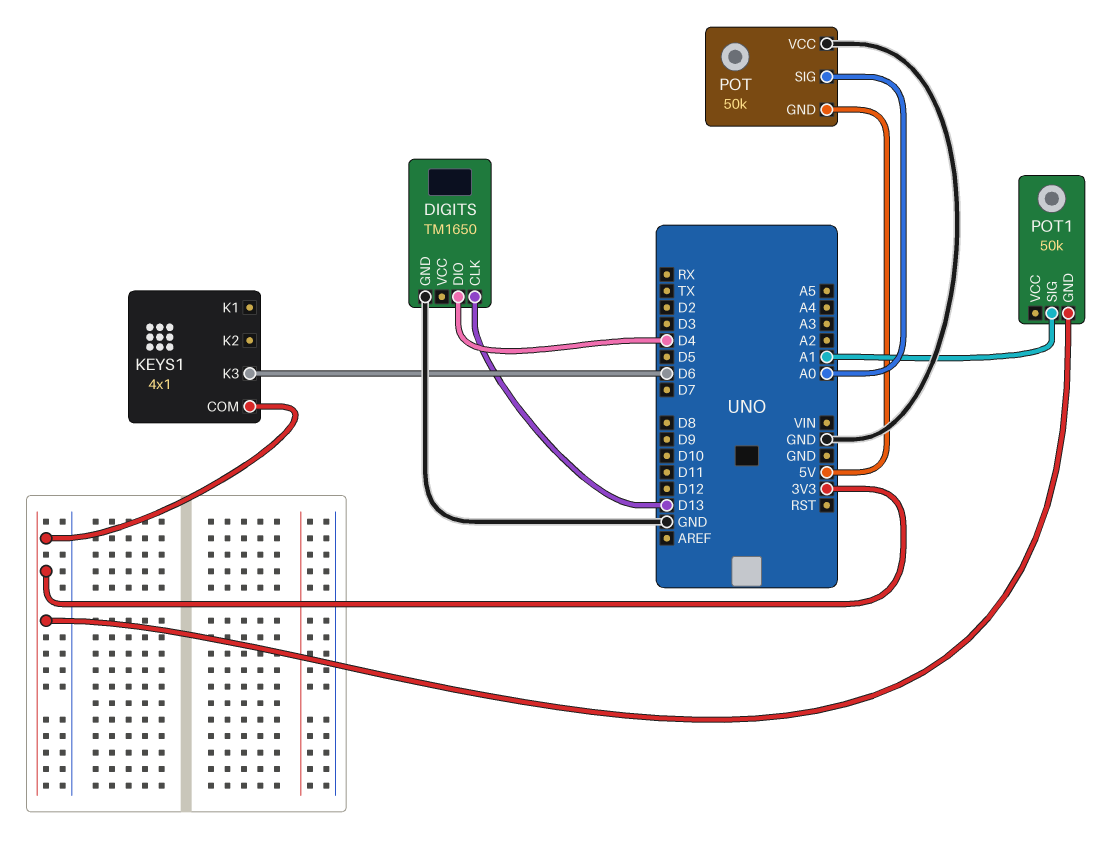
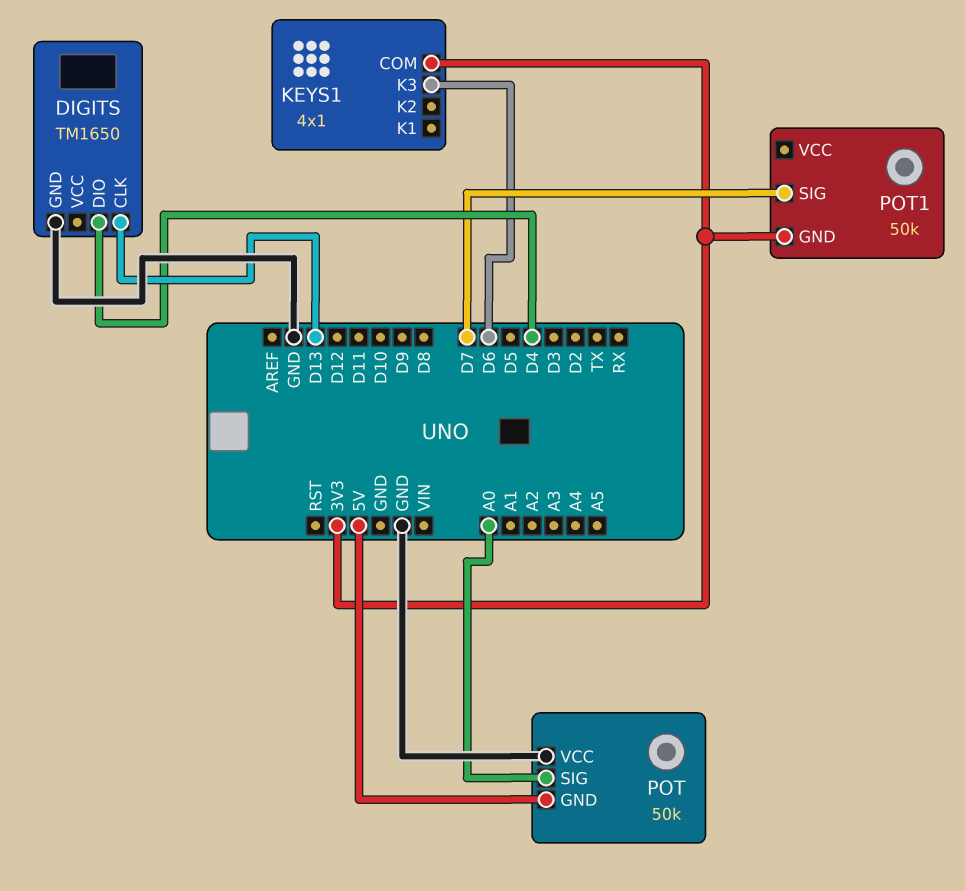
POT1 pin SIG: A1 -> D7

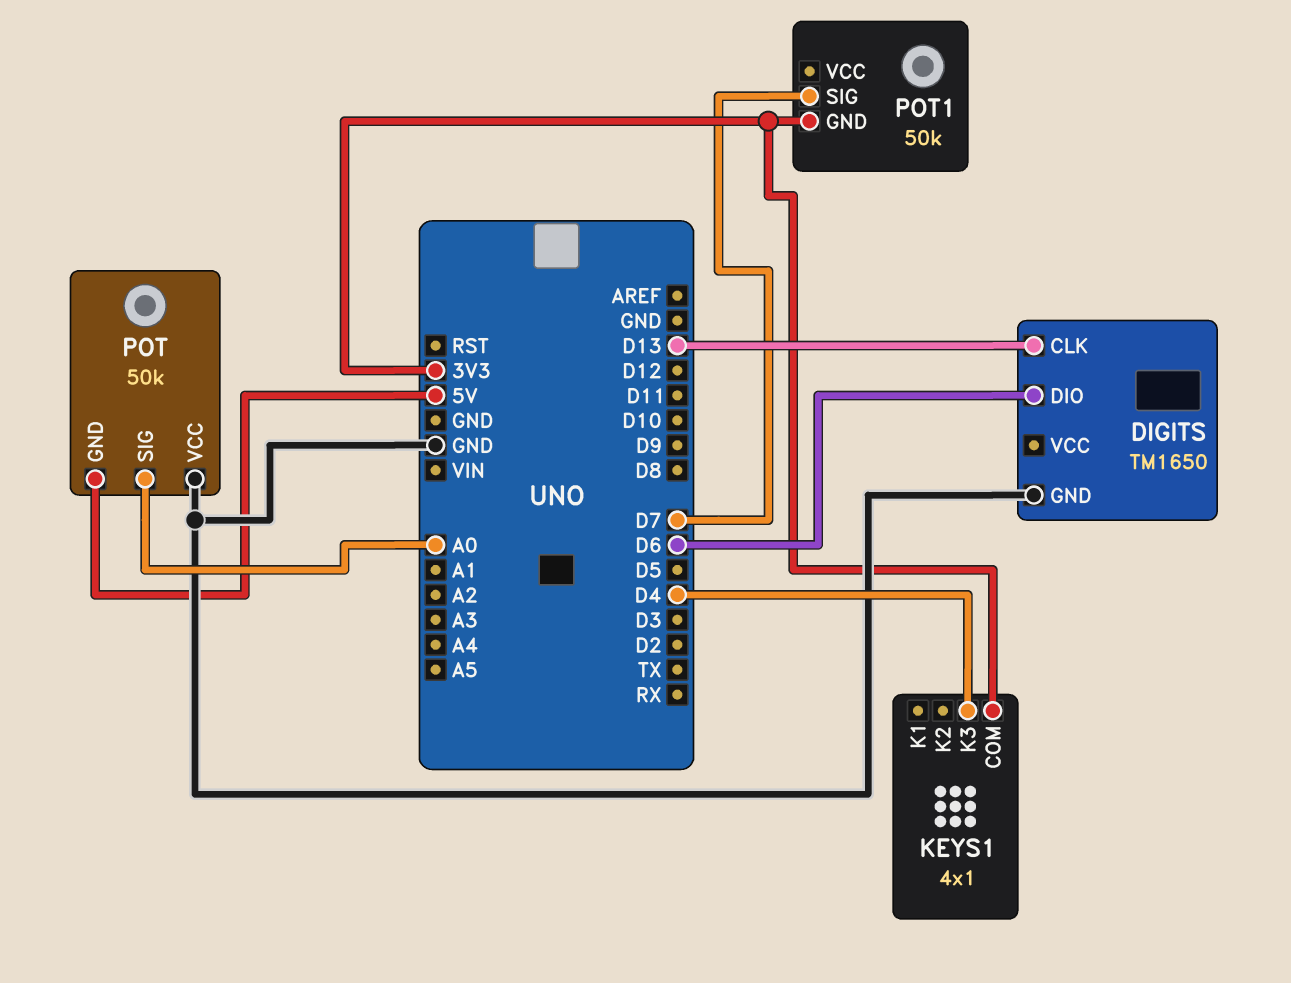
DIGITS pin DIO: D4 -> D6
KEYS1 pin K3: D6 -> D4

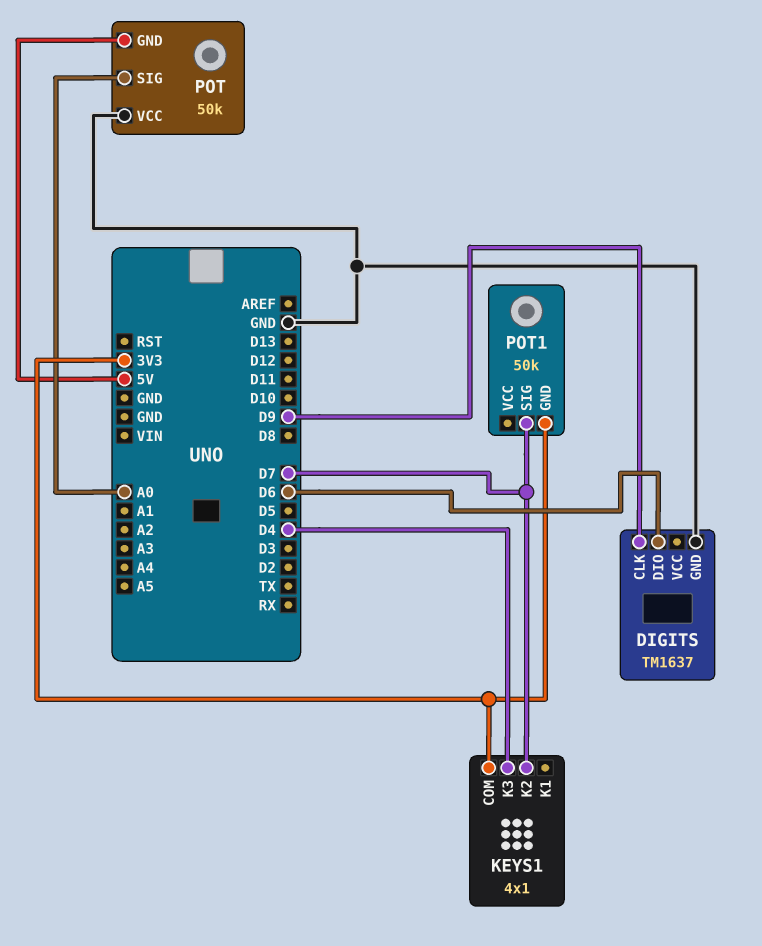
DIGITS: TM1650 -> TM1637
DIGITS pin CLK: D13 -> D9
KEYS1 pin K2: none -> D7

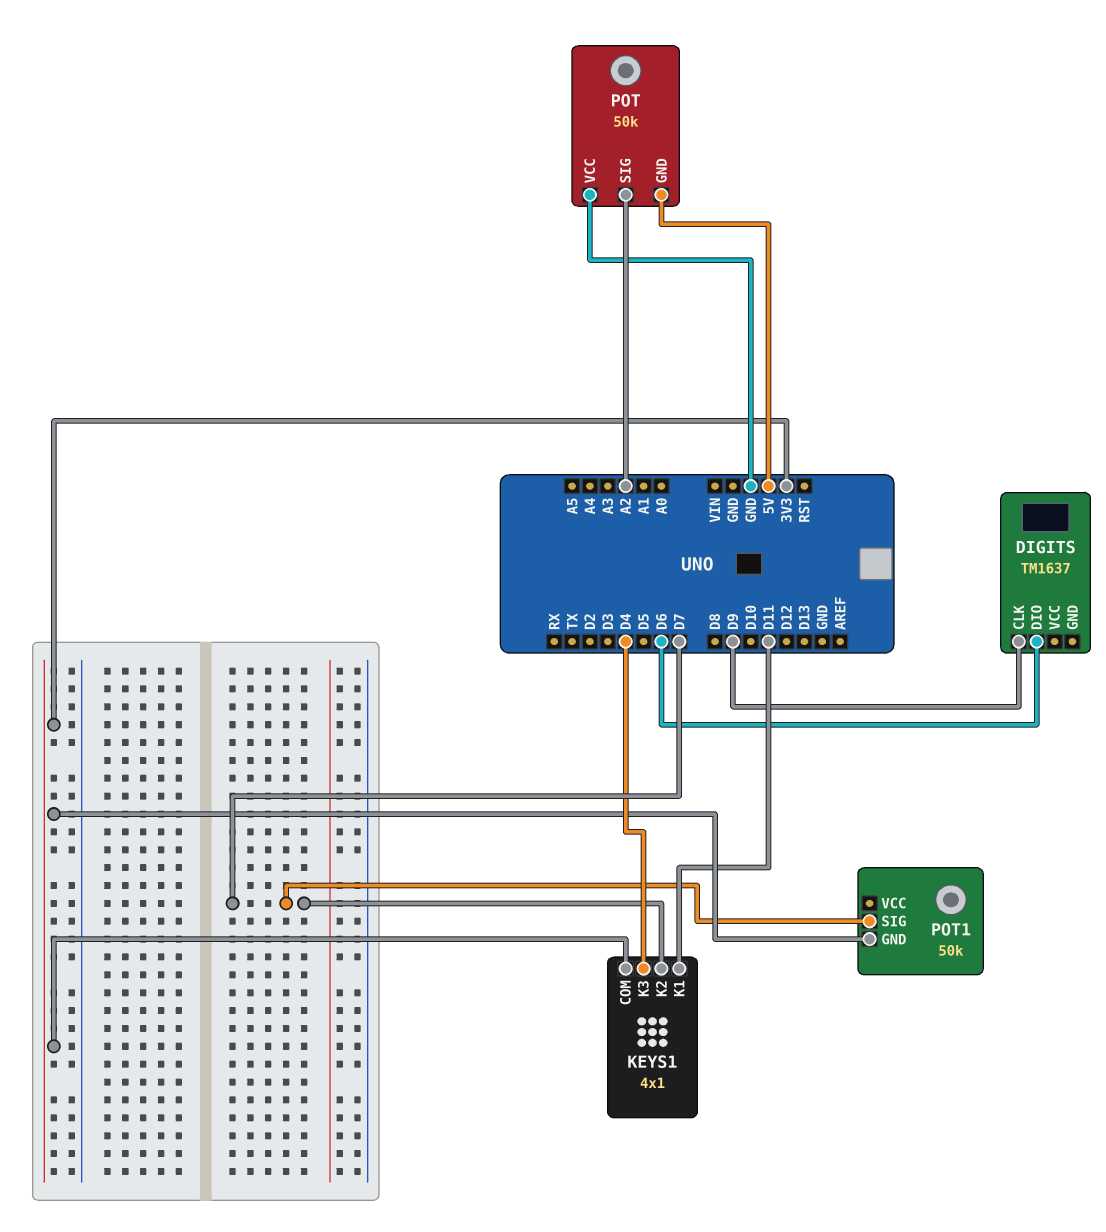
DIGITS pin GND: GND -> none
KEYS1 pin K1: none -> D11
POT pin SIG: A0 -> A2

